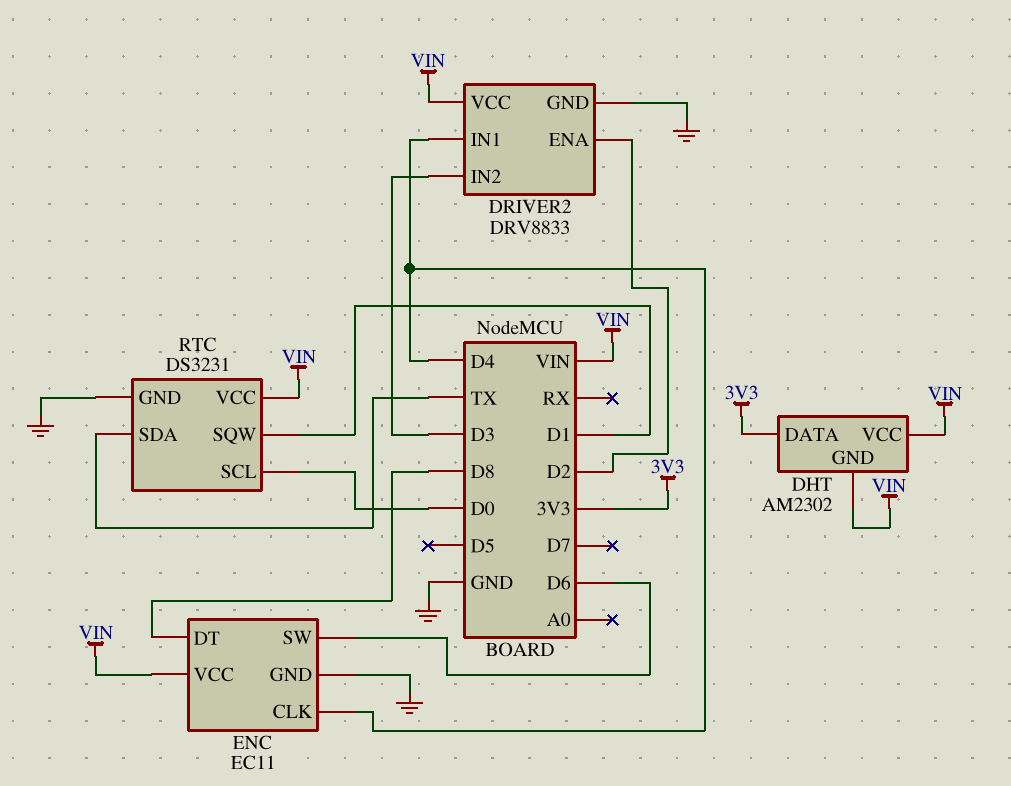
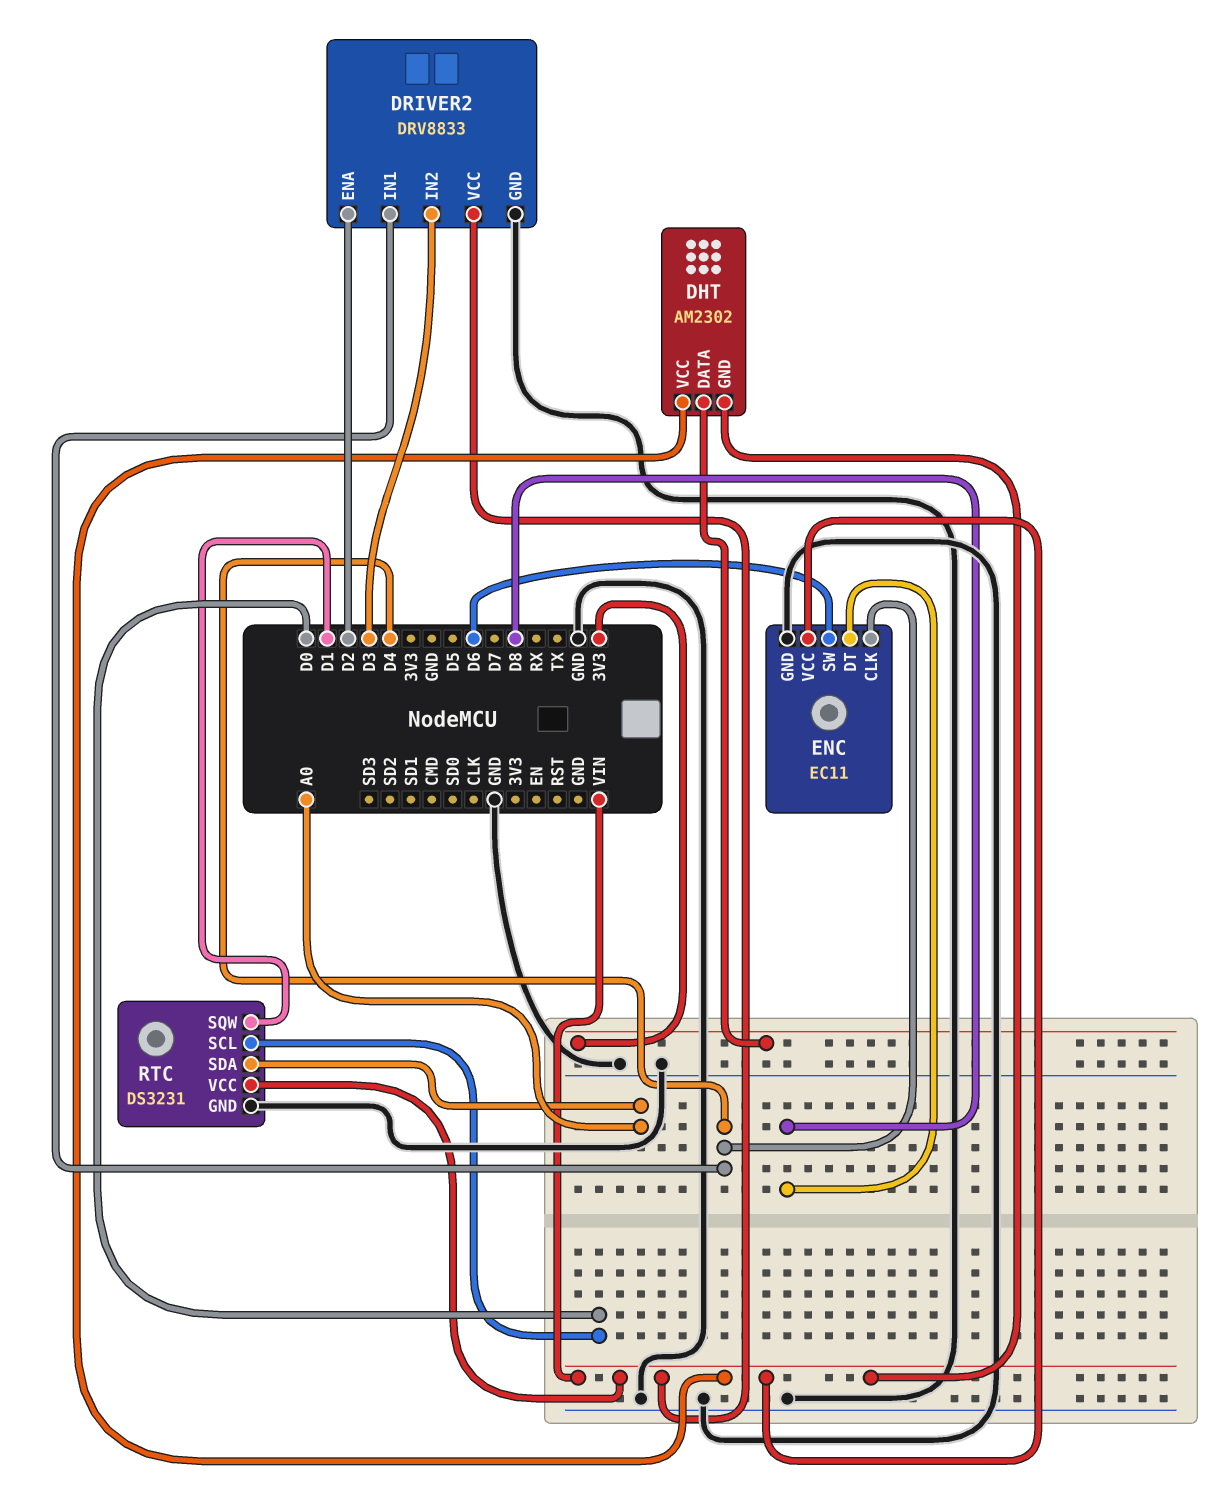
RTC pin SDA: TX -> A0

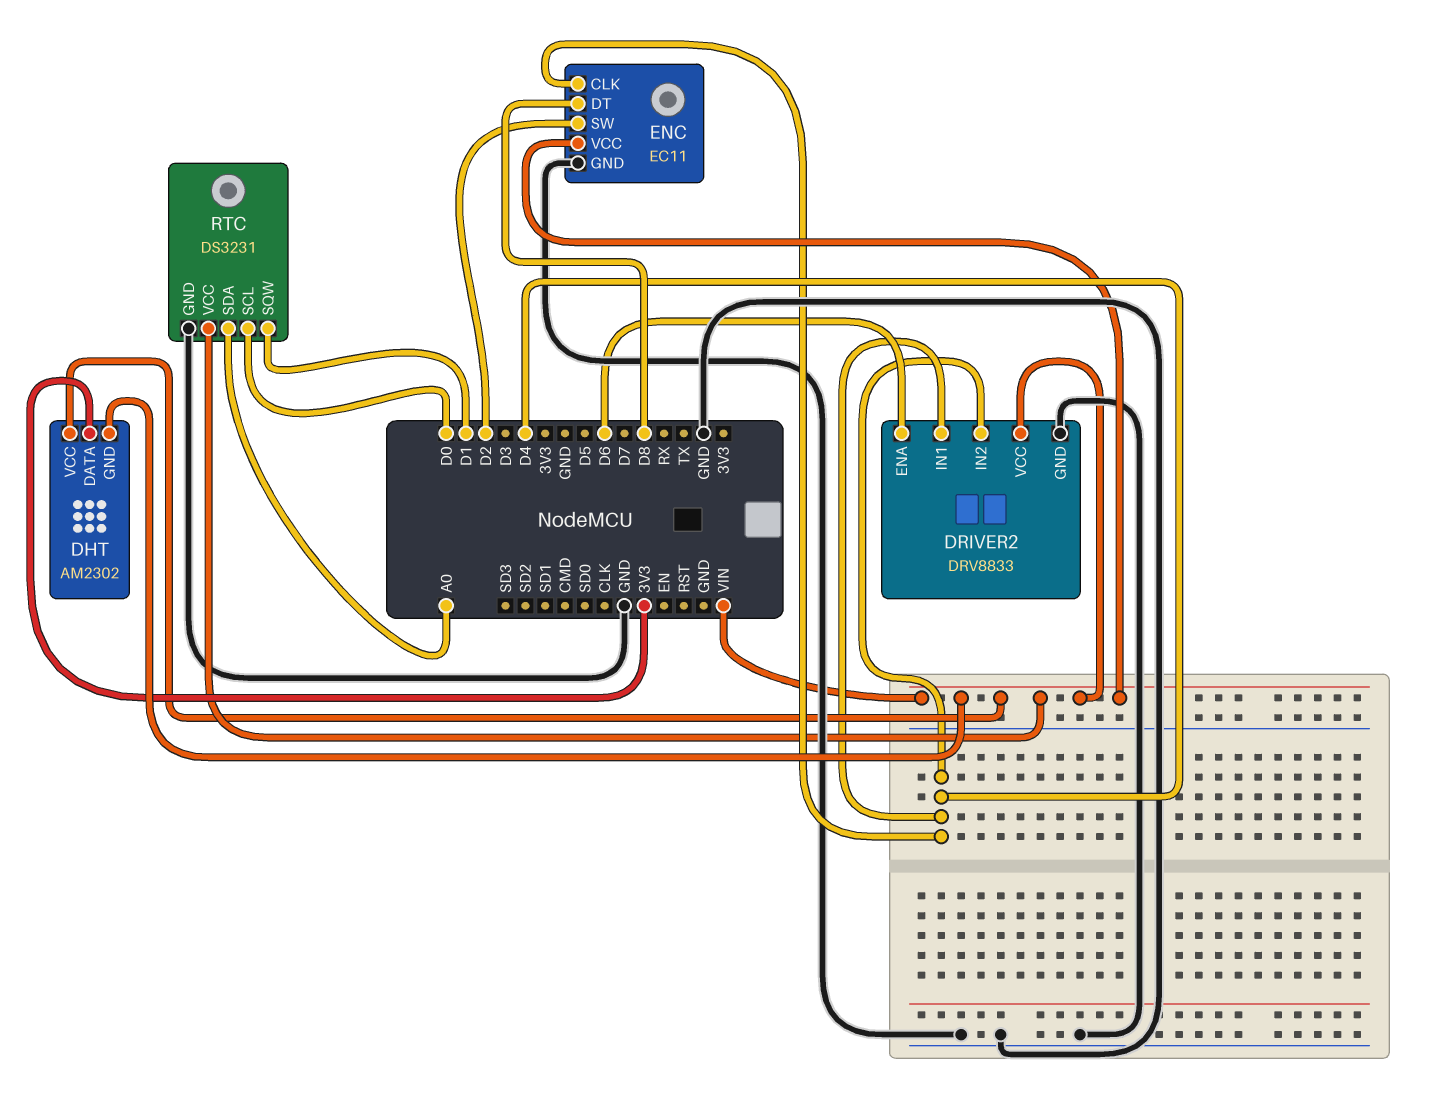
DRIVER2 pin ENA: D2 -> D6
DRIVER2 pin IN2: D3 -> D4
ENC pin SW: D6 -> D2

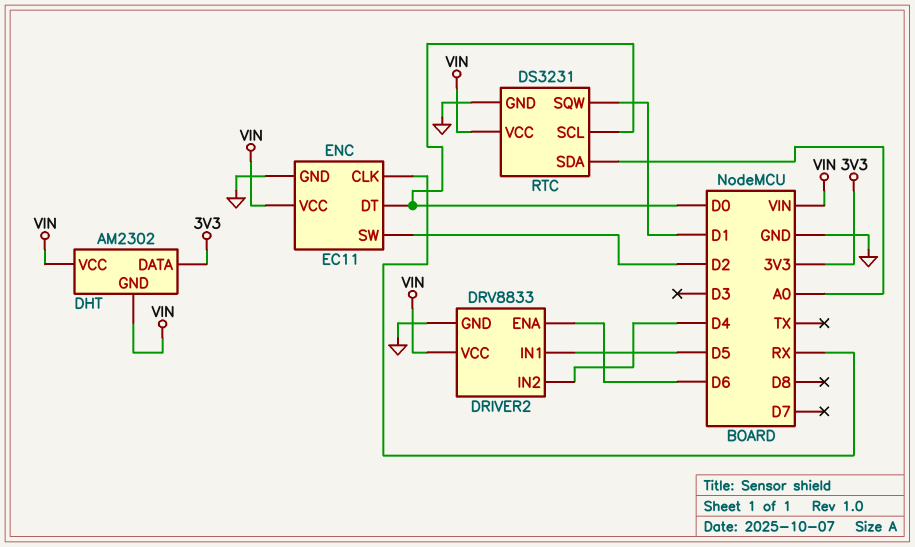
DRIVER2 pin IN1: D4 -> D5
ENC pin CLK: D4 -> RX
ENC pin DT: D8 -> D0

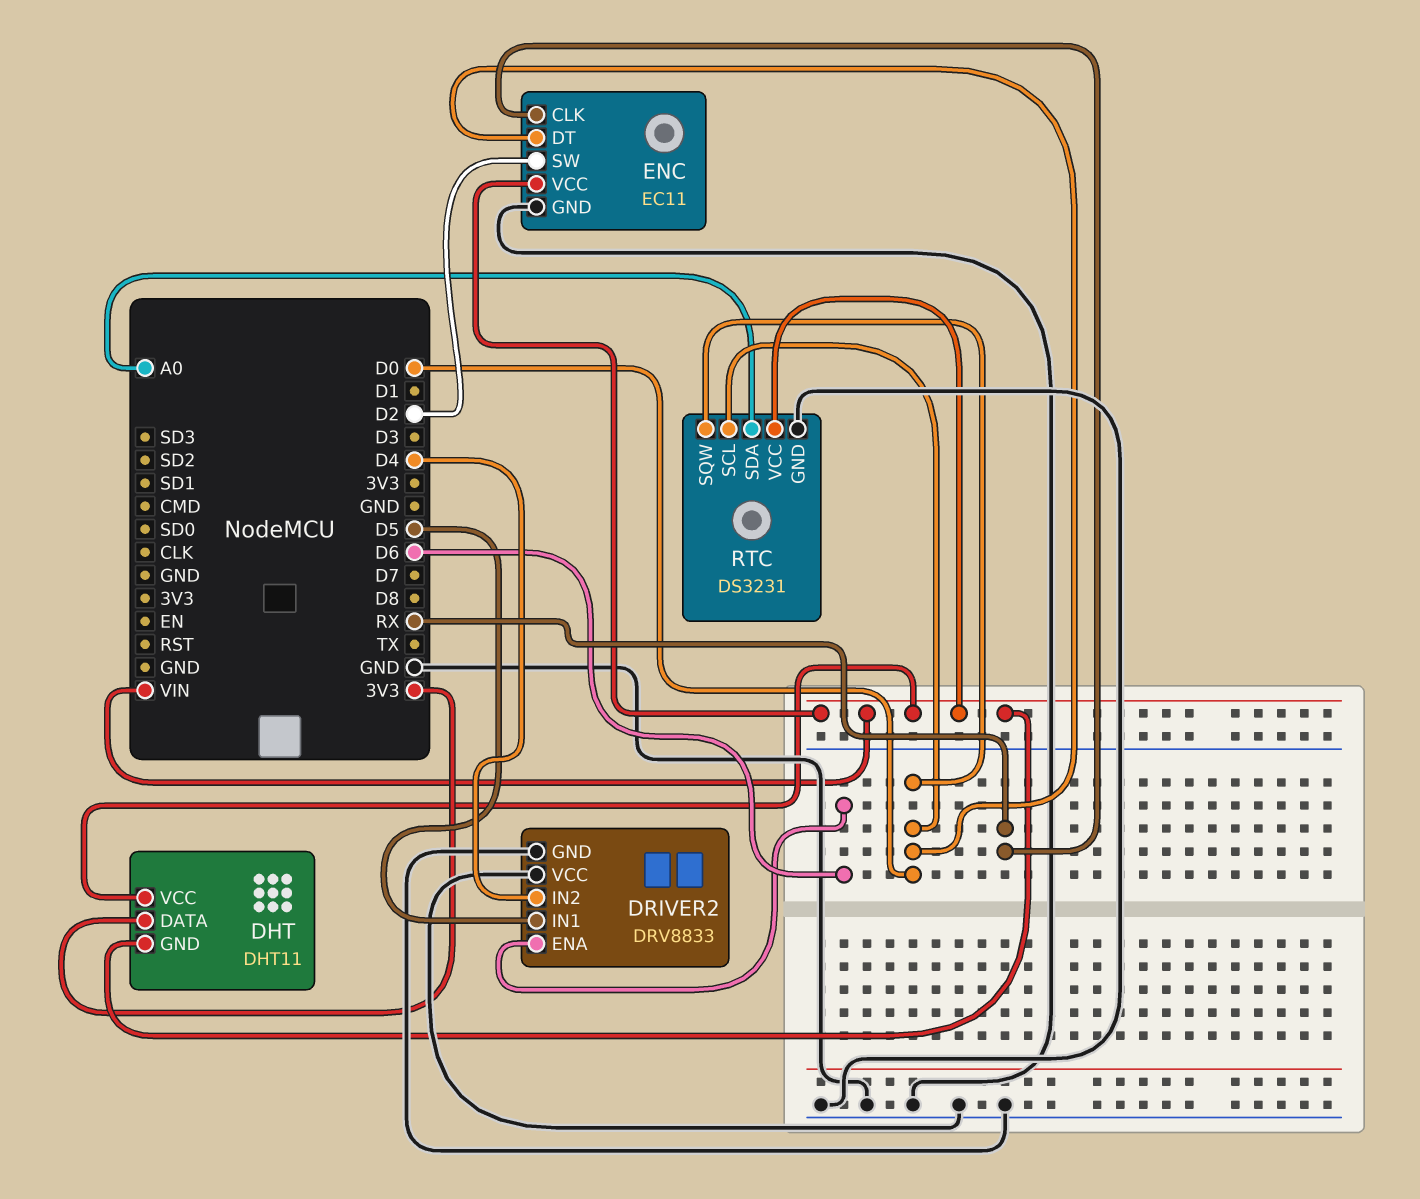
DHT: AM2302 -> DHT11
DRIVER2 pin VCC: VIN -> GND
RTC pin SQW: D1 -> D0

